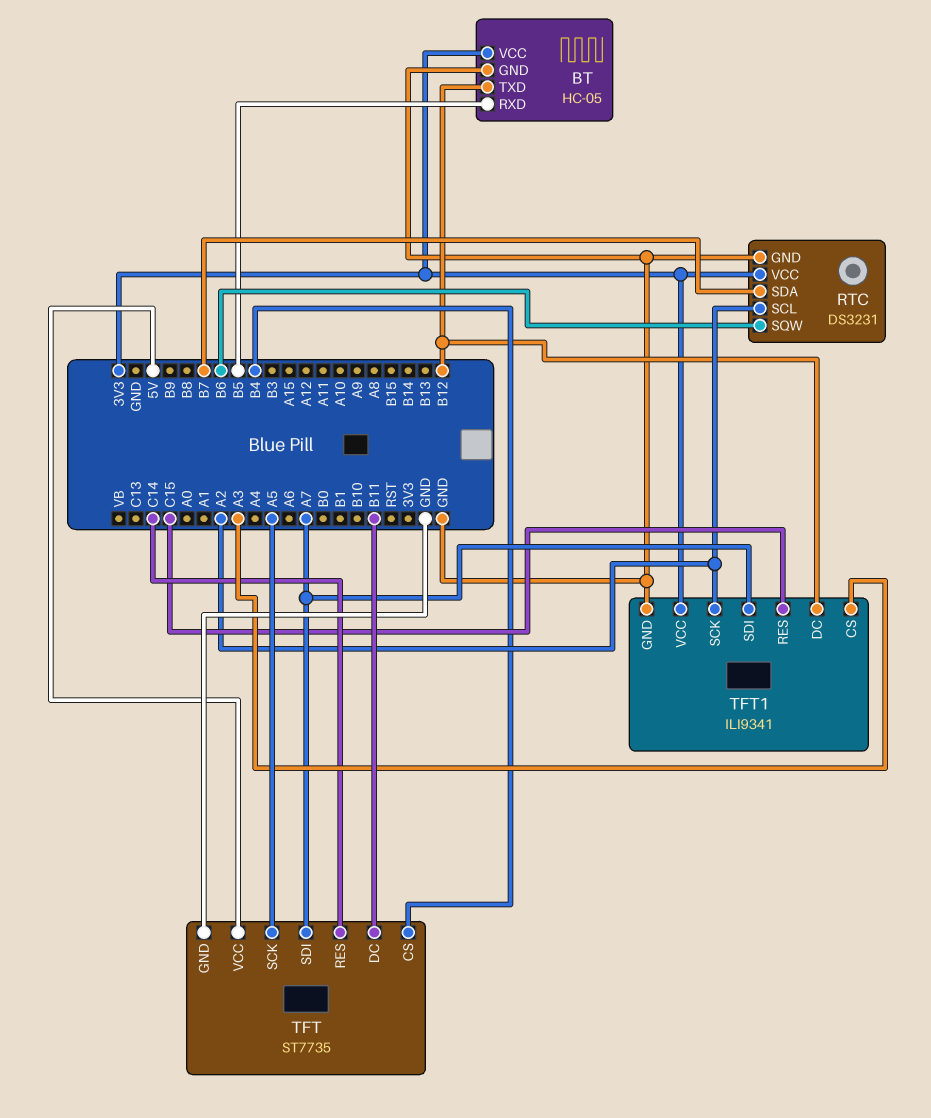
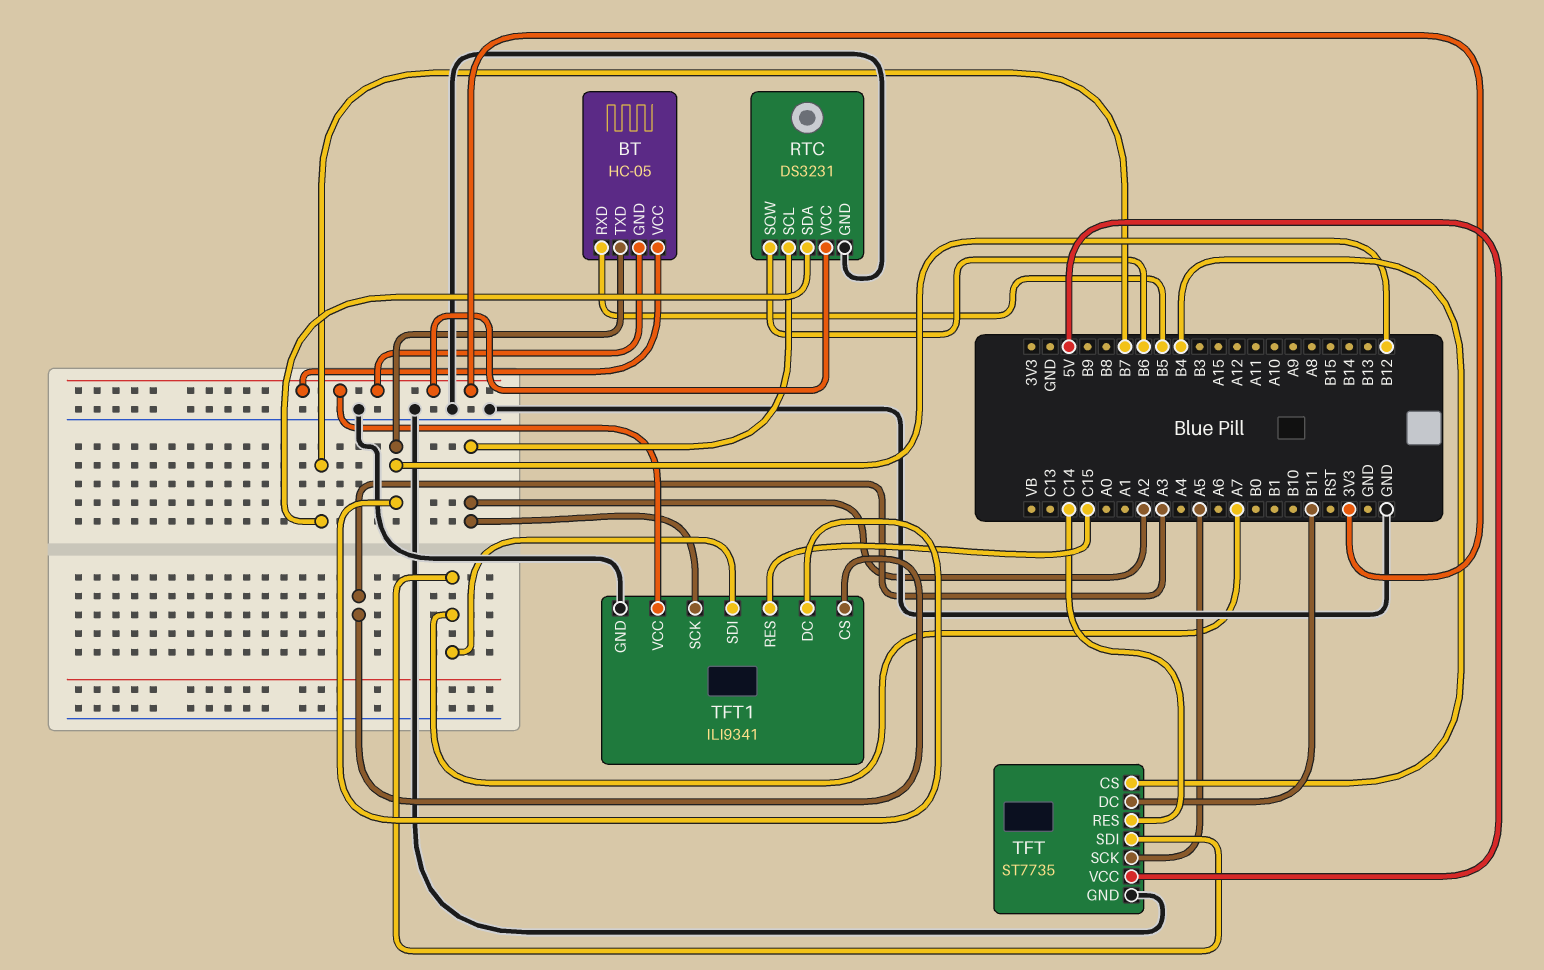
BT pin GND: GND -> 3V3

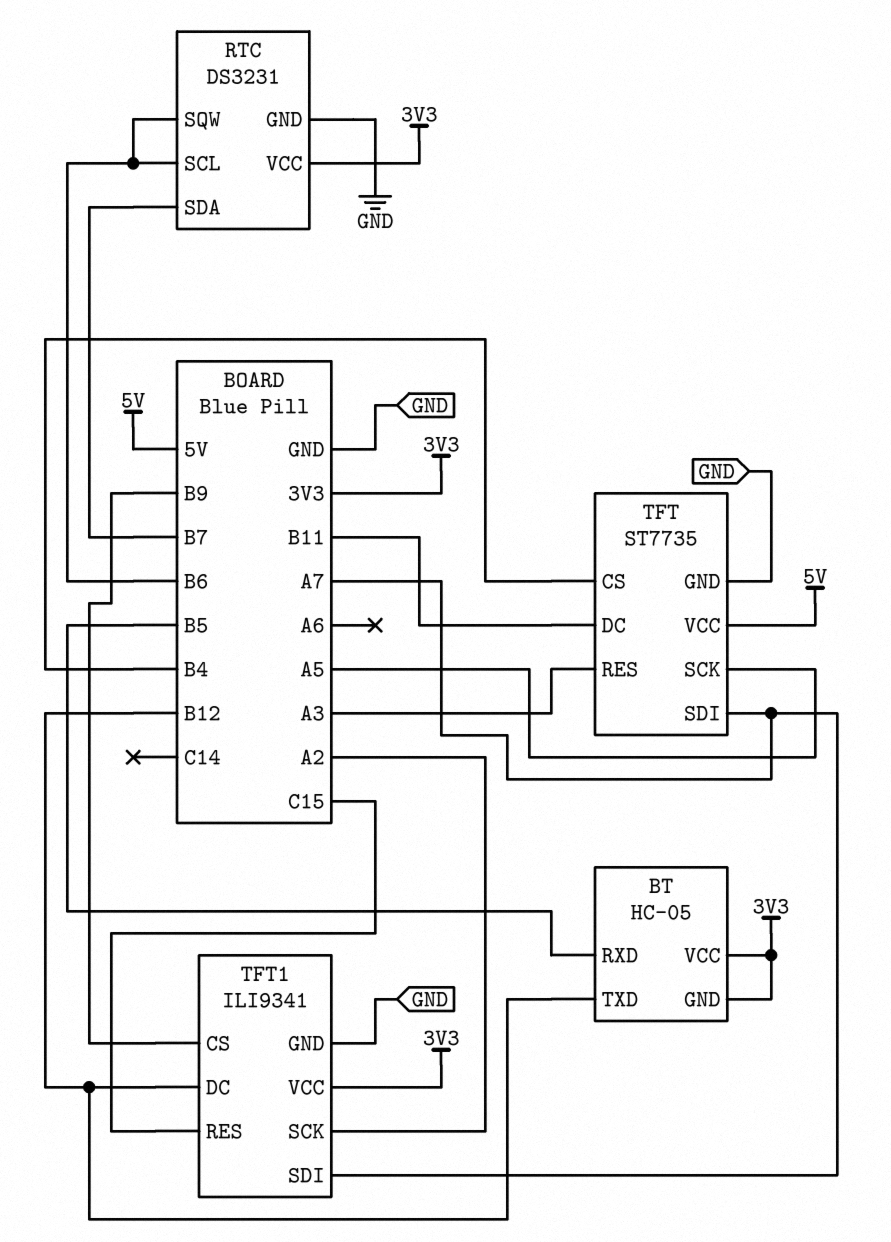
RTC pin SCL: A2 -> B6
TFT pin RES: C14 -> A3
TFT1 pin CS: A3 -> B9

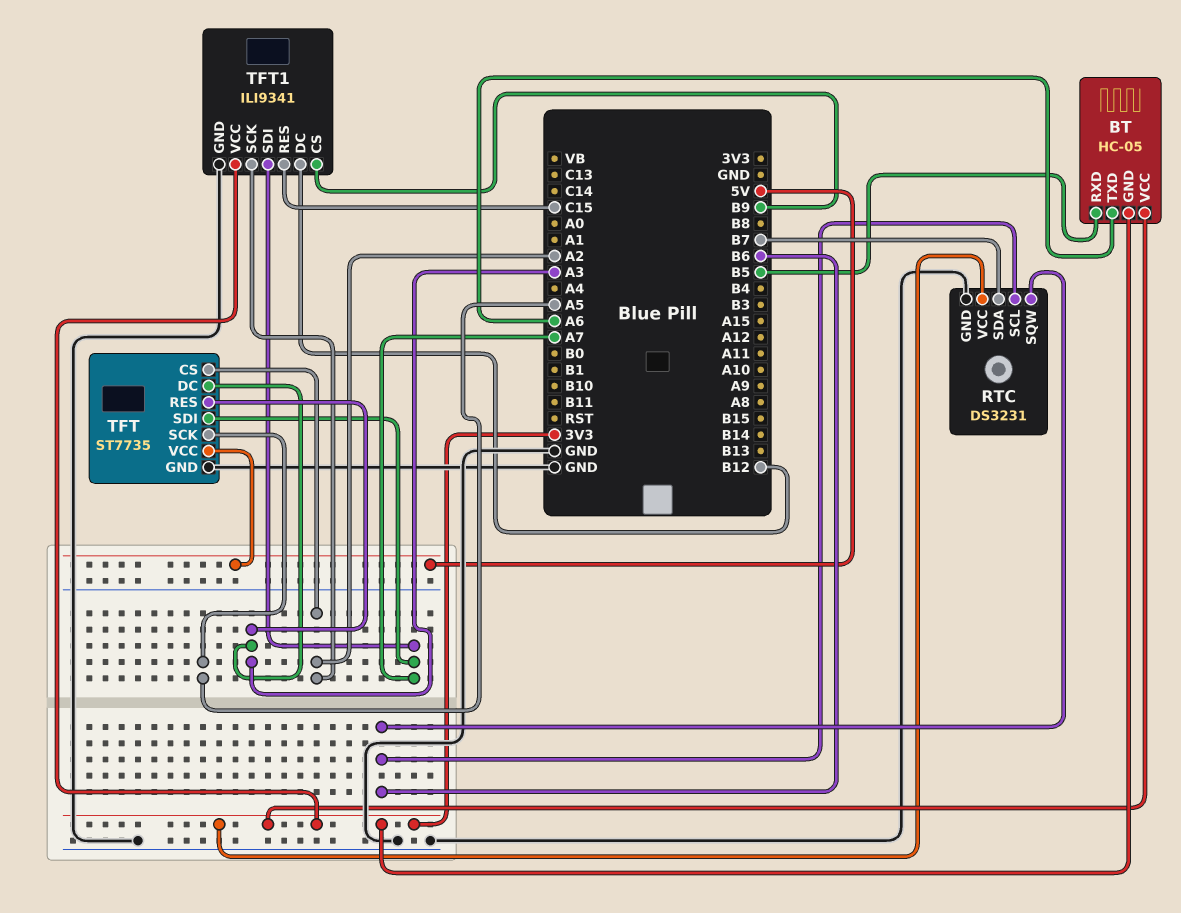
BT pin TXD: B12 -> A6
TFT pin CS: B4 -> A2
TFT pin DC: B11 -> A3

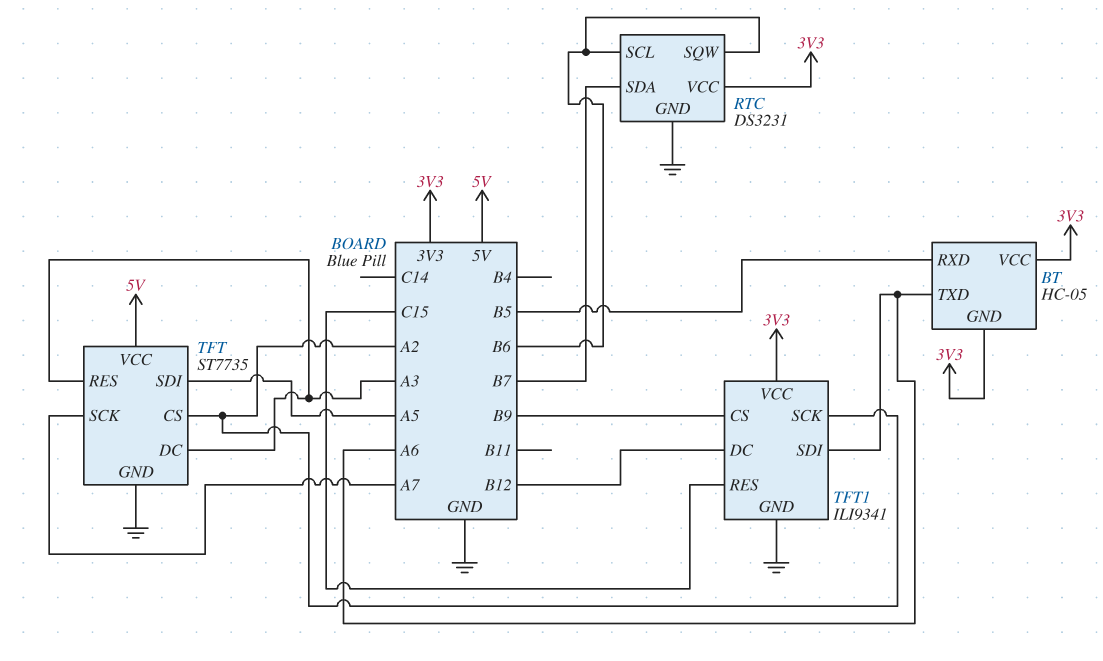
TFT pin SCK: A5 -> A7
TFT pin SDI: A7 -> A5
TFT1 pin SDI: A7 -> A6

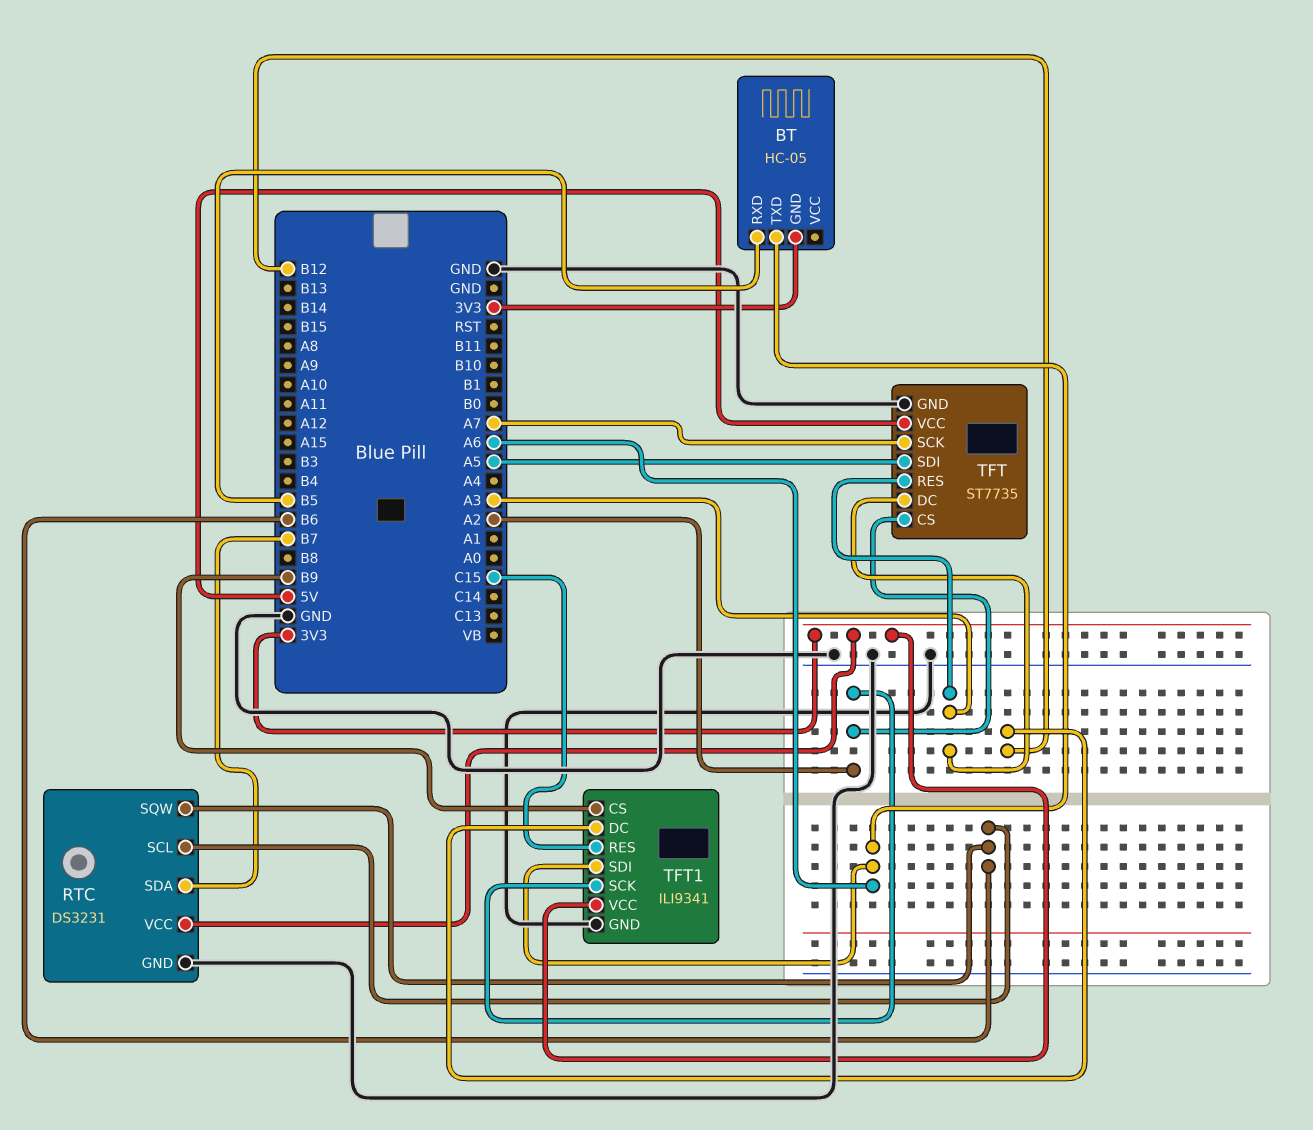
BT pin VCC: 3V3 -> none

